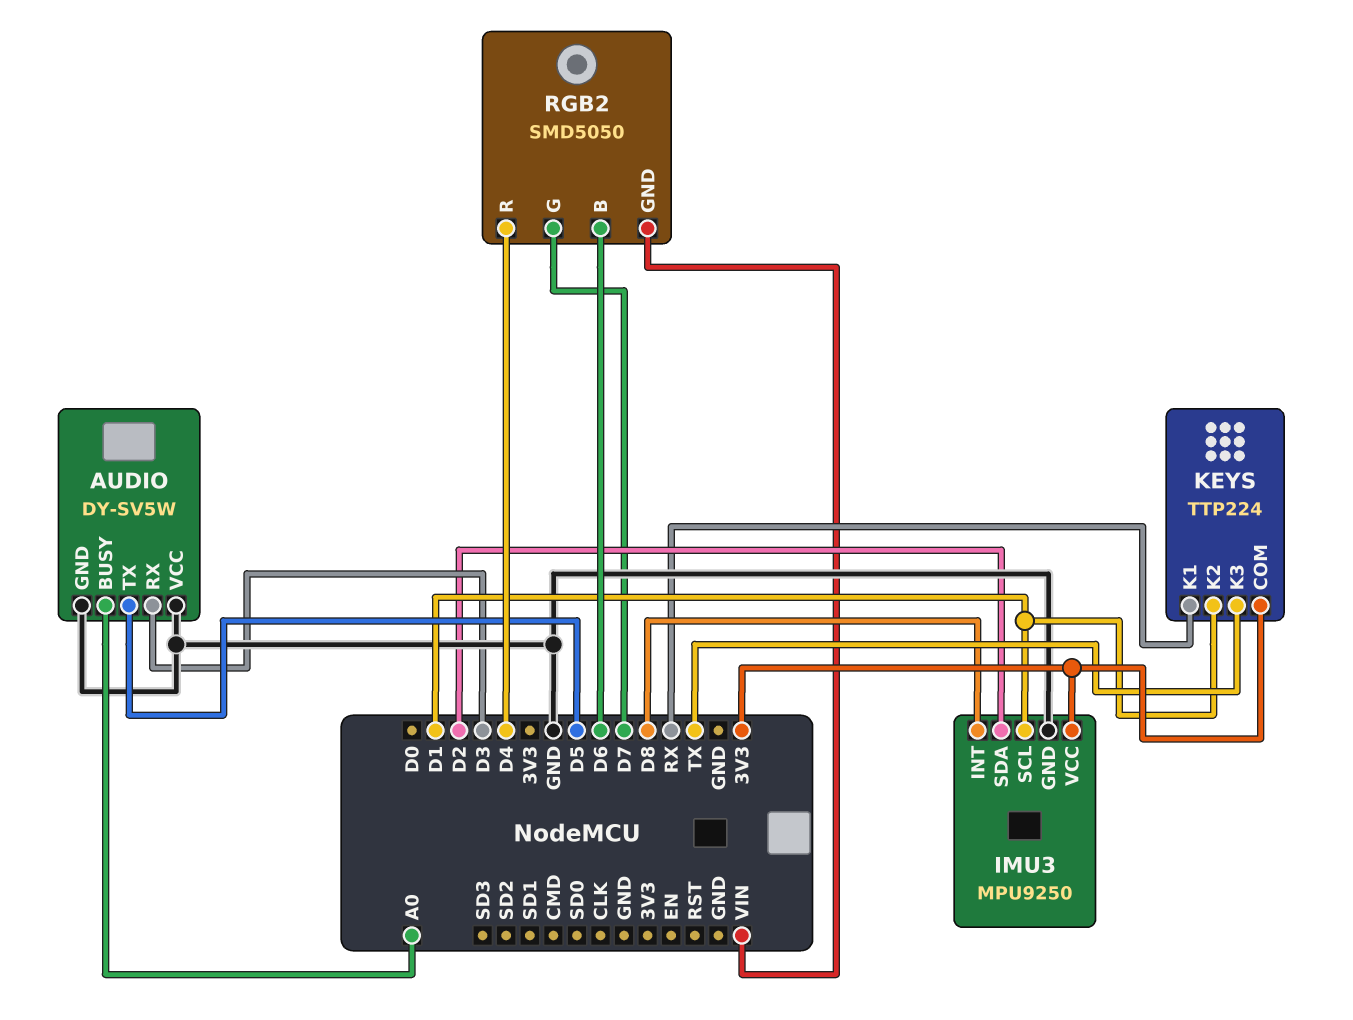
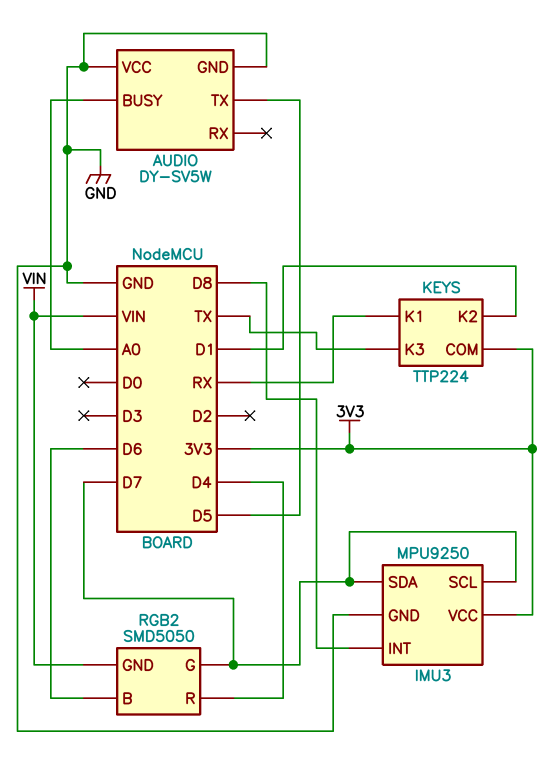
AUDIO pin RX: D3 -> none
IMU3 pin SCL: D1 -> D7
IMU3 pin SDA: D2 -> D7

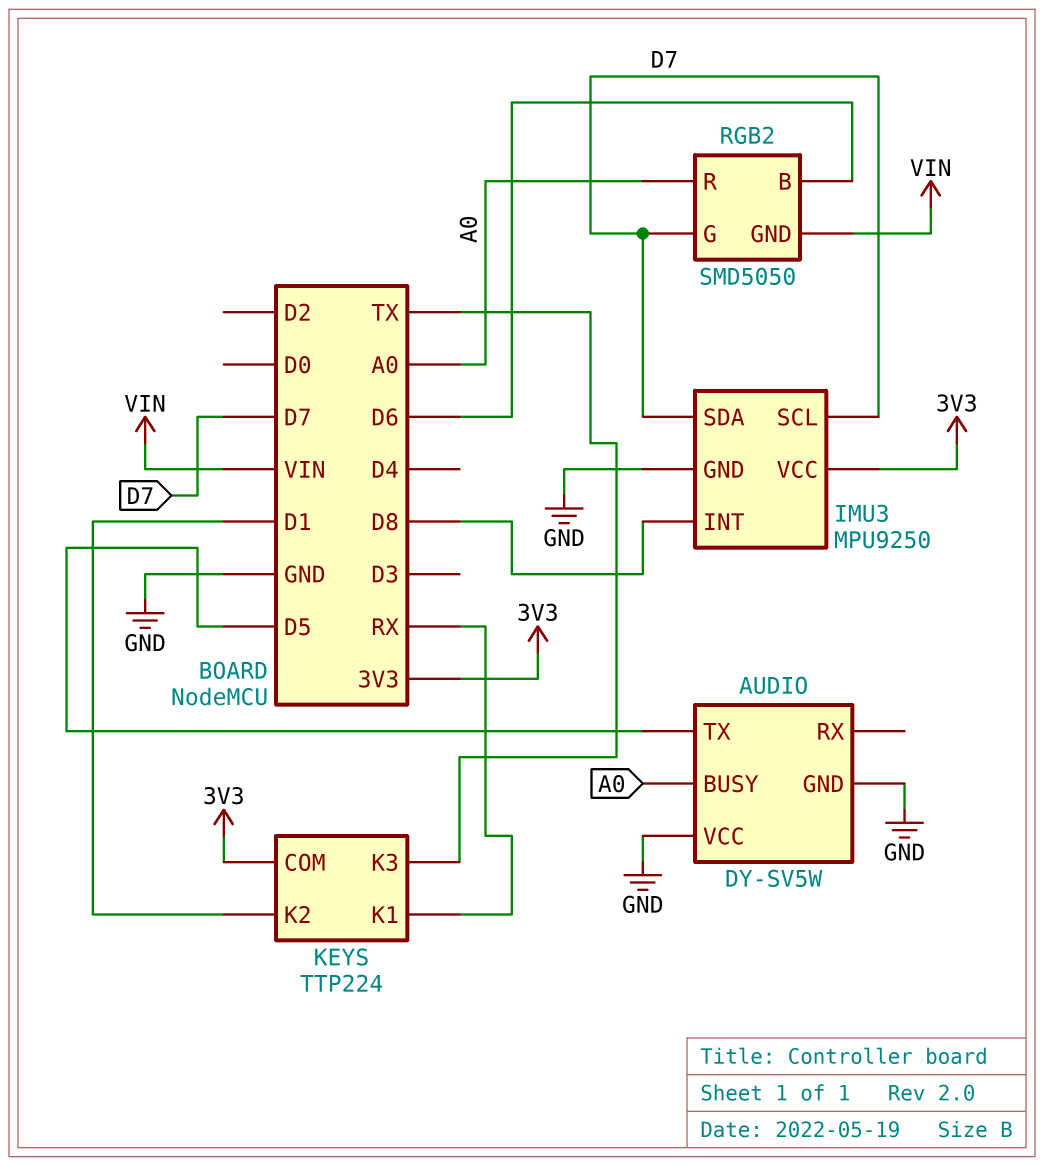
RGB2 pin R: D4 -> A0

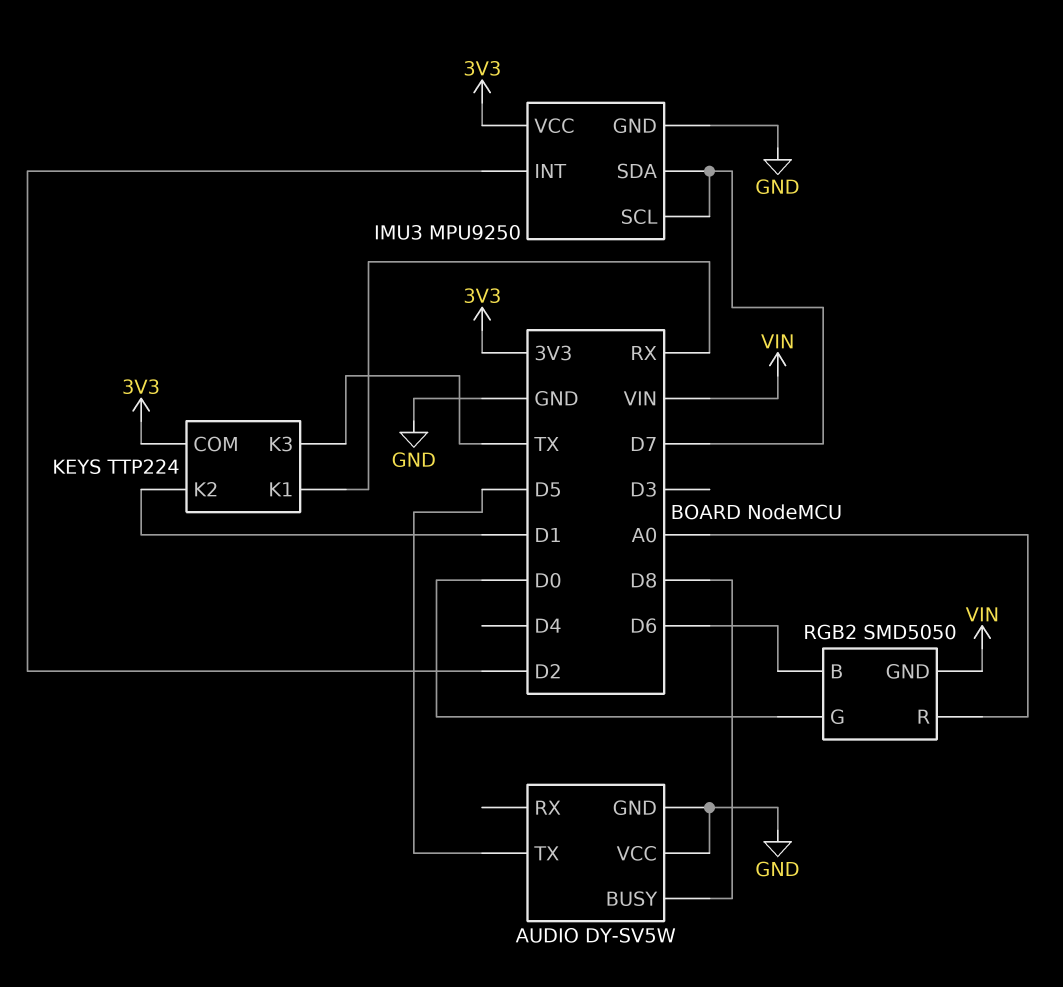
AUDIO pin BUSY: A0 -> D8
IMU3 pin INT: D8 -> D2
RGB2 pin G: D7 -> D0

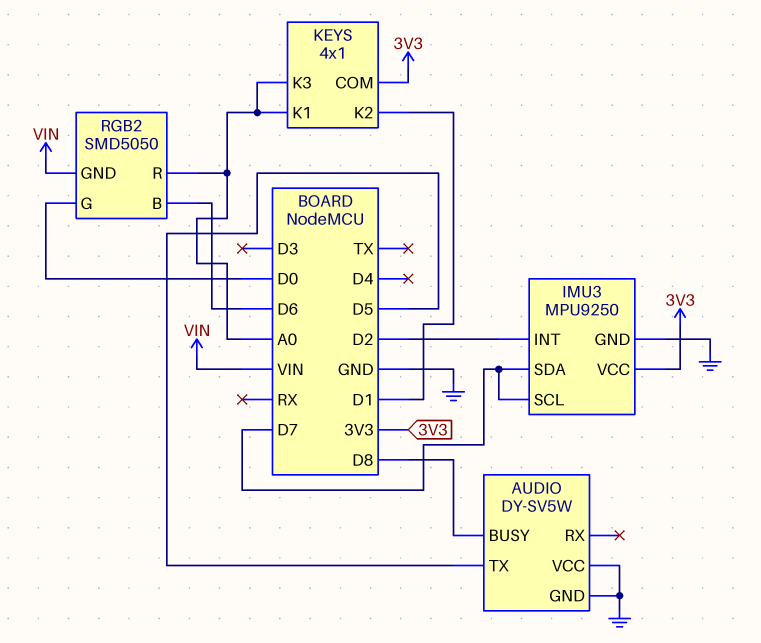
KEYS: TTP224 -> 4x1
KEYS pin K1: RX -> A0
KEYS pin K3: TX -> A0

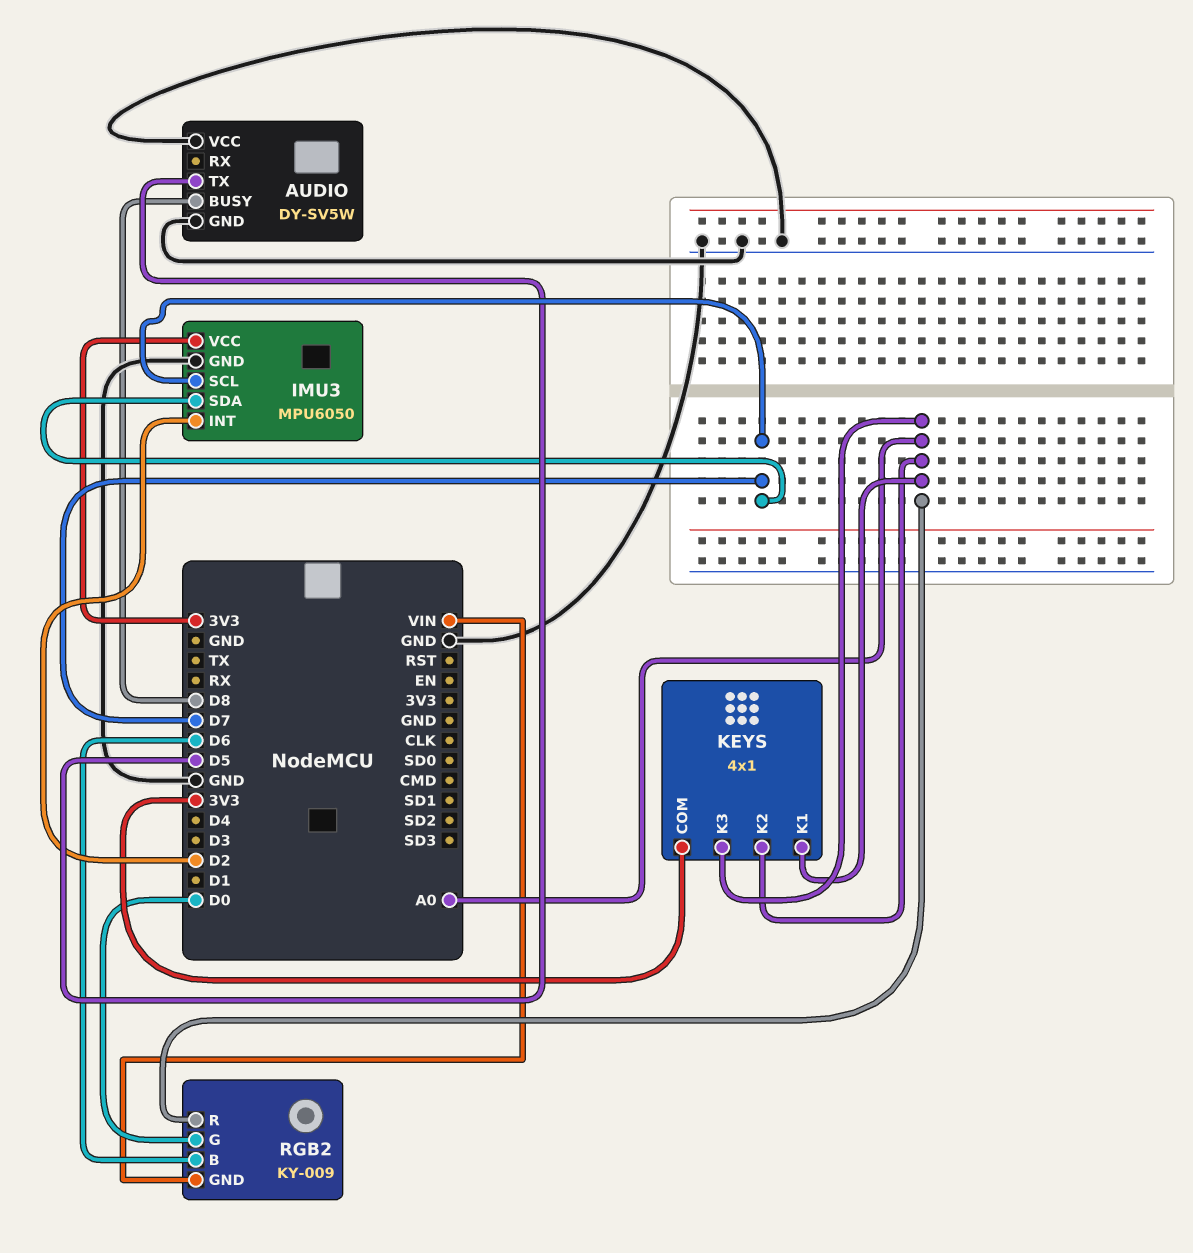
IMU3: MPU9250 -> MPU6050
KEYS pin K2: D1 -> A0
RGB2: SMD5050 -> KY-009

